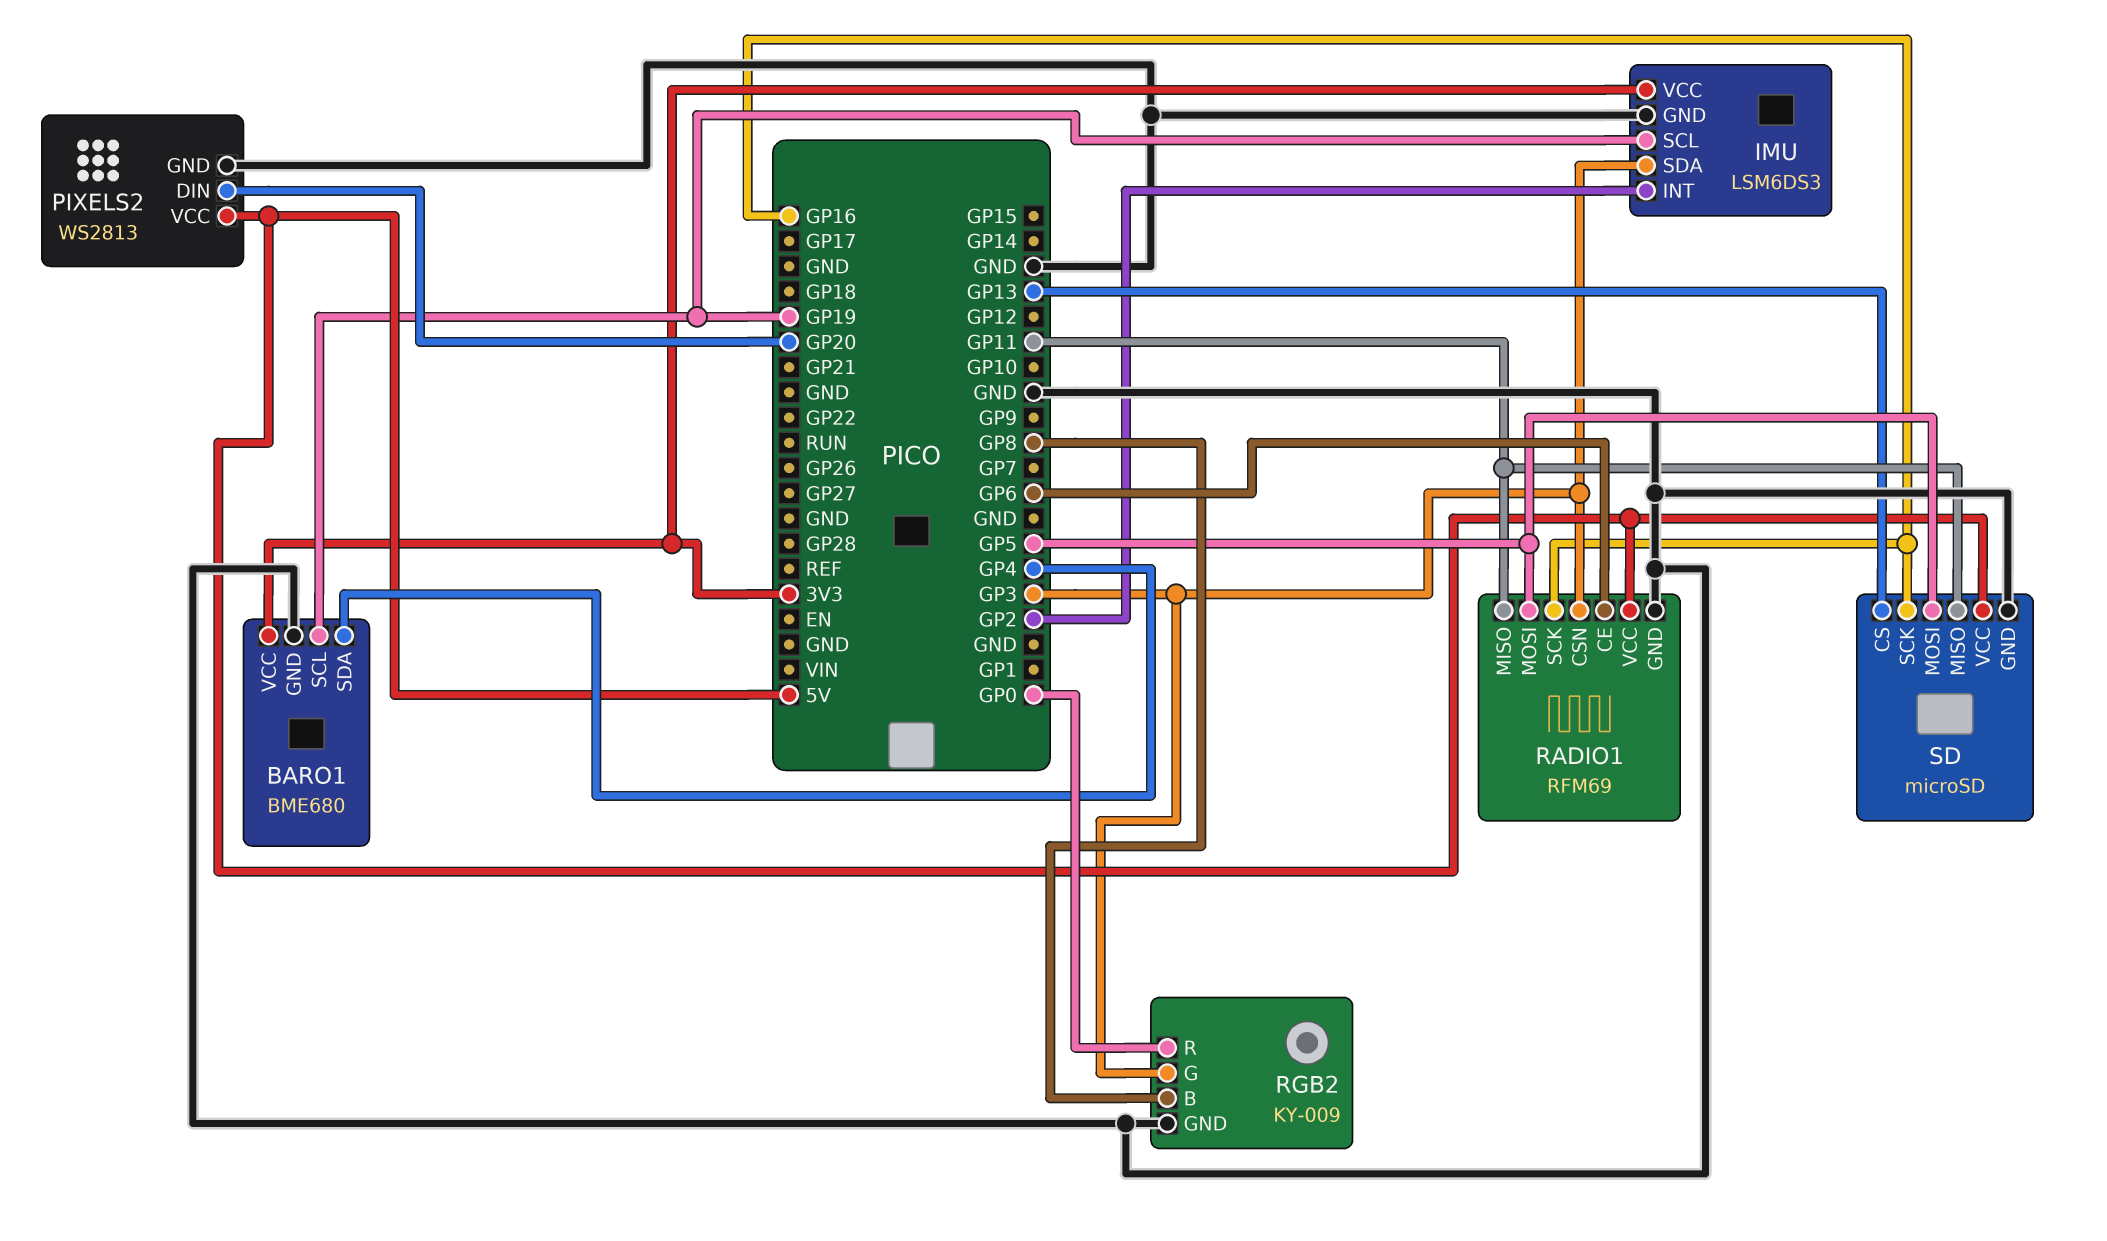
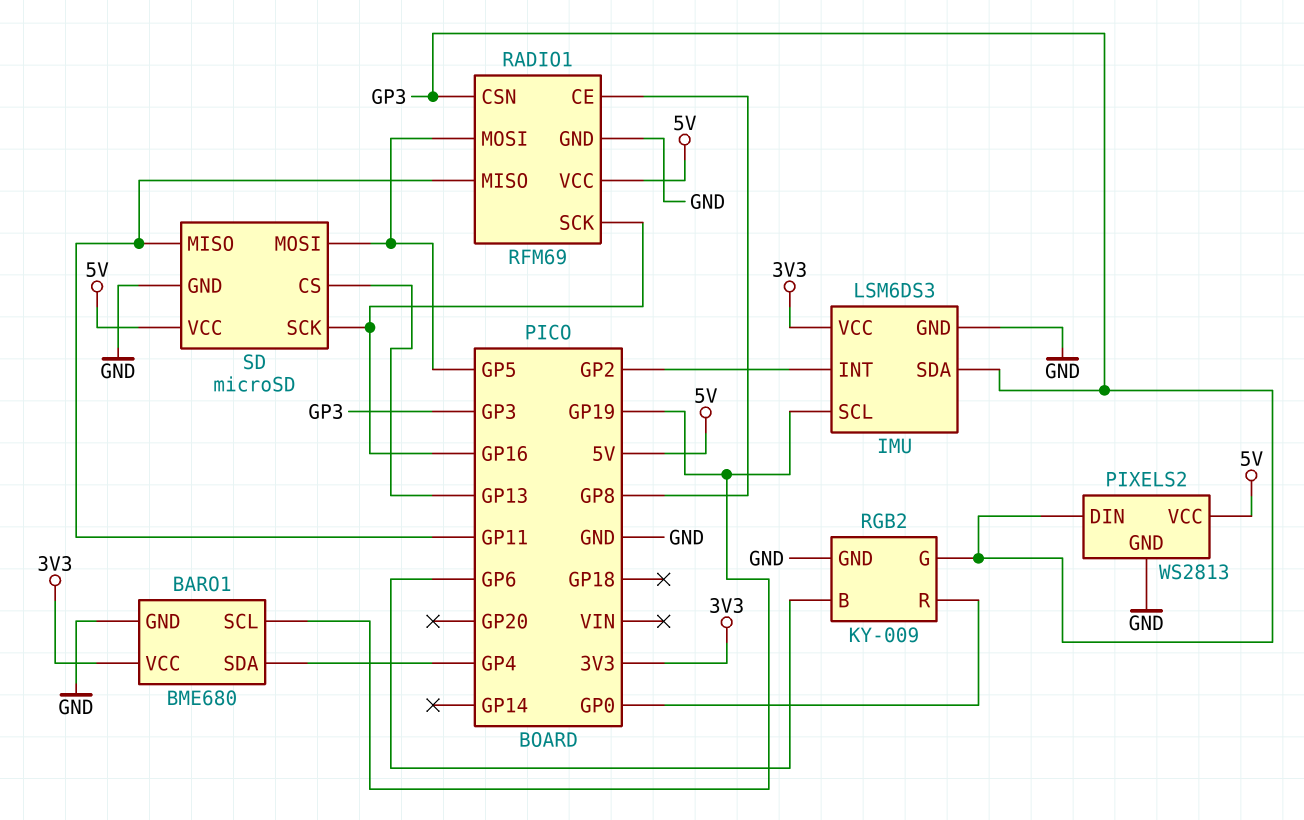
PIXELS2 pin DIN: GP20 -> GP3
RADIO1 pin CE: GP6 -> GP8
RGB2 pin B: GP8 -> GP6

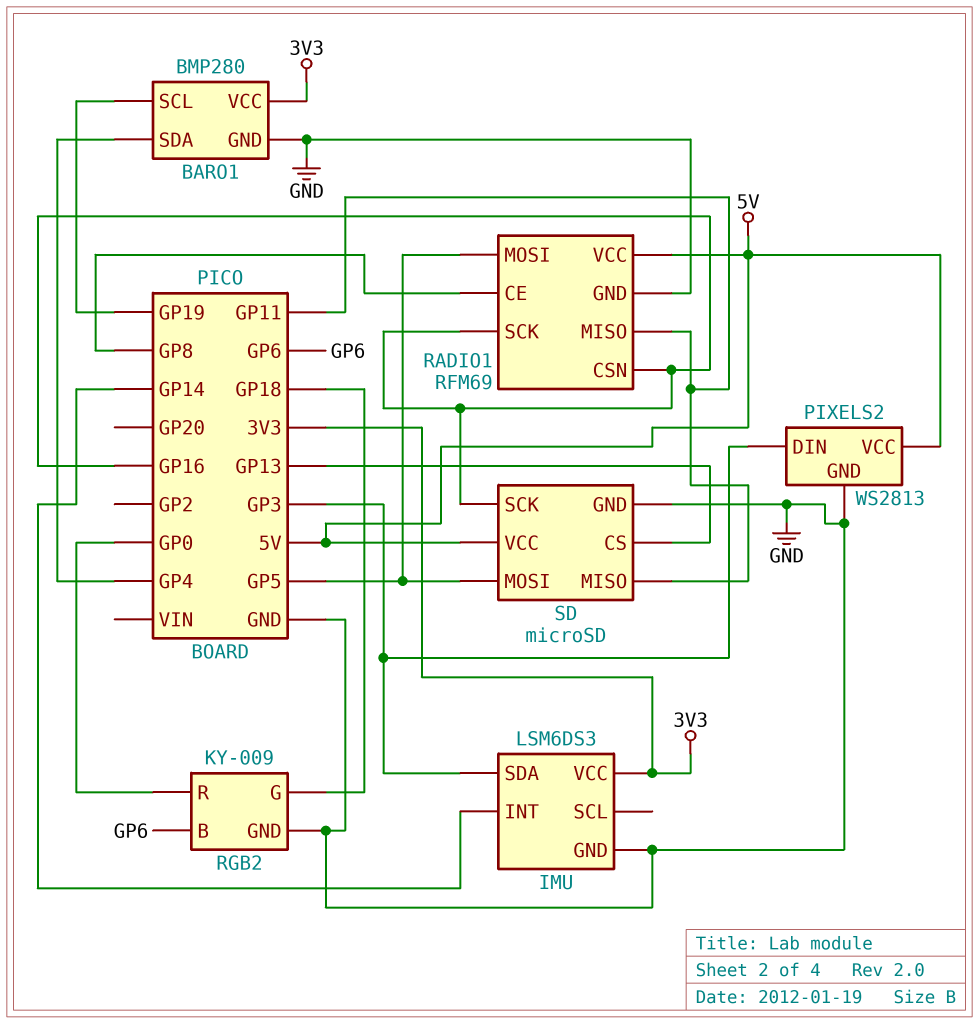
BARO1: BME680 -> BMP280
IMU pin INT: GP2 -> GP14
IMU pin SCL: GP19 -> none
RADIO1 pin CSN: GP3 -> GP16
RGB2 pin G: GP3 -> GP18

